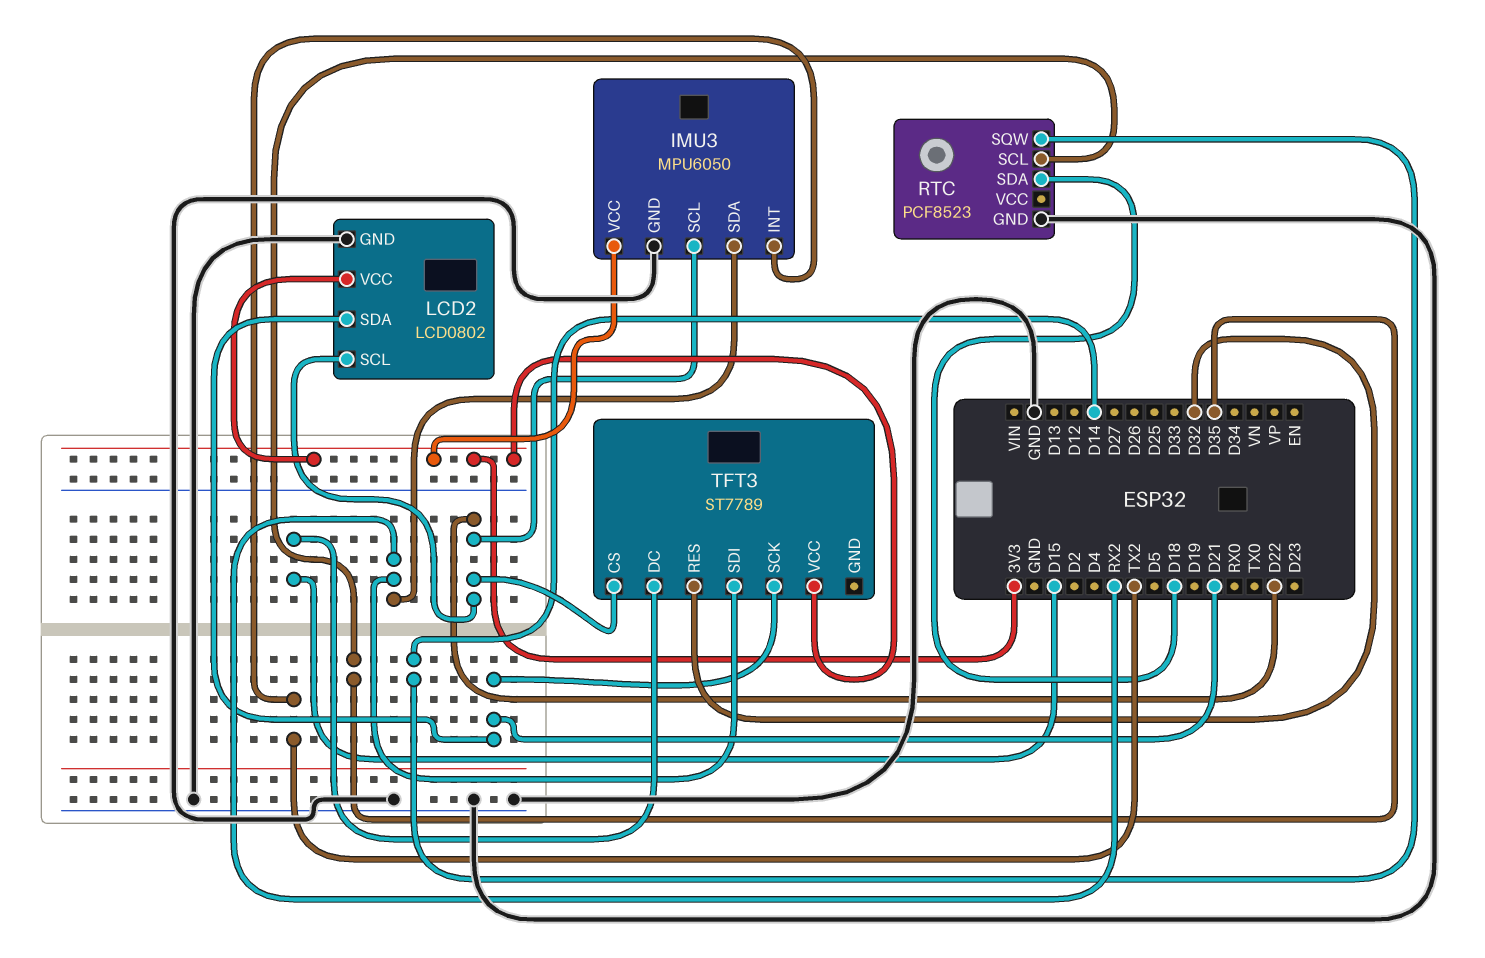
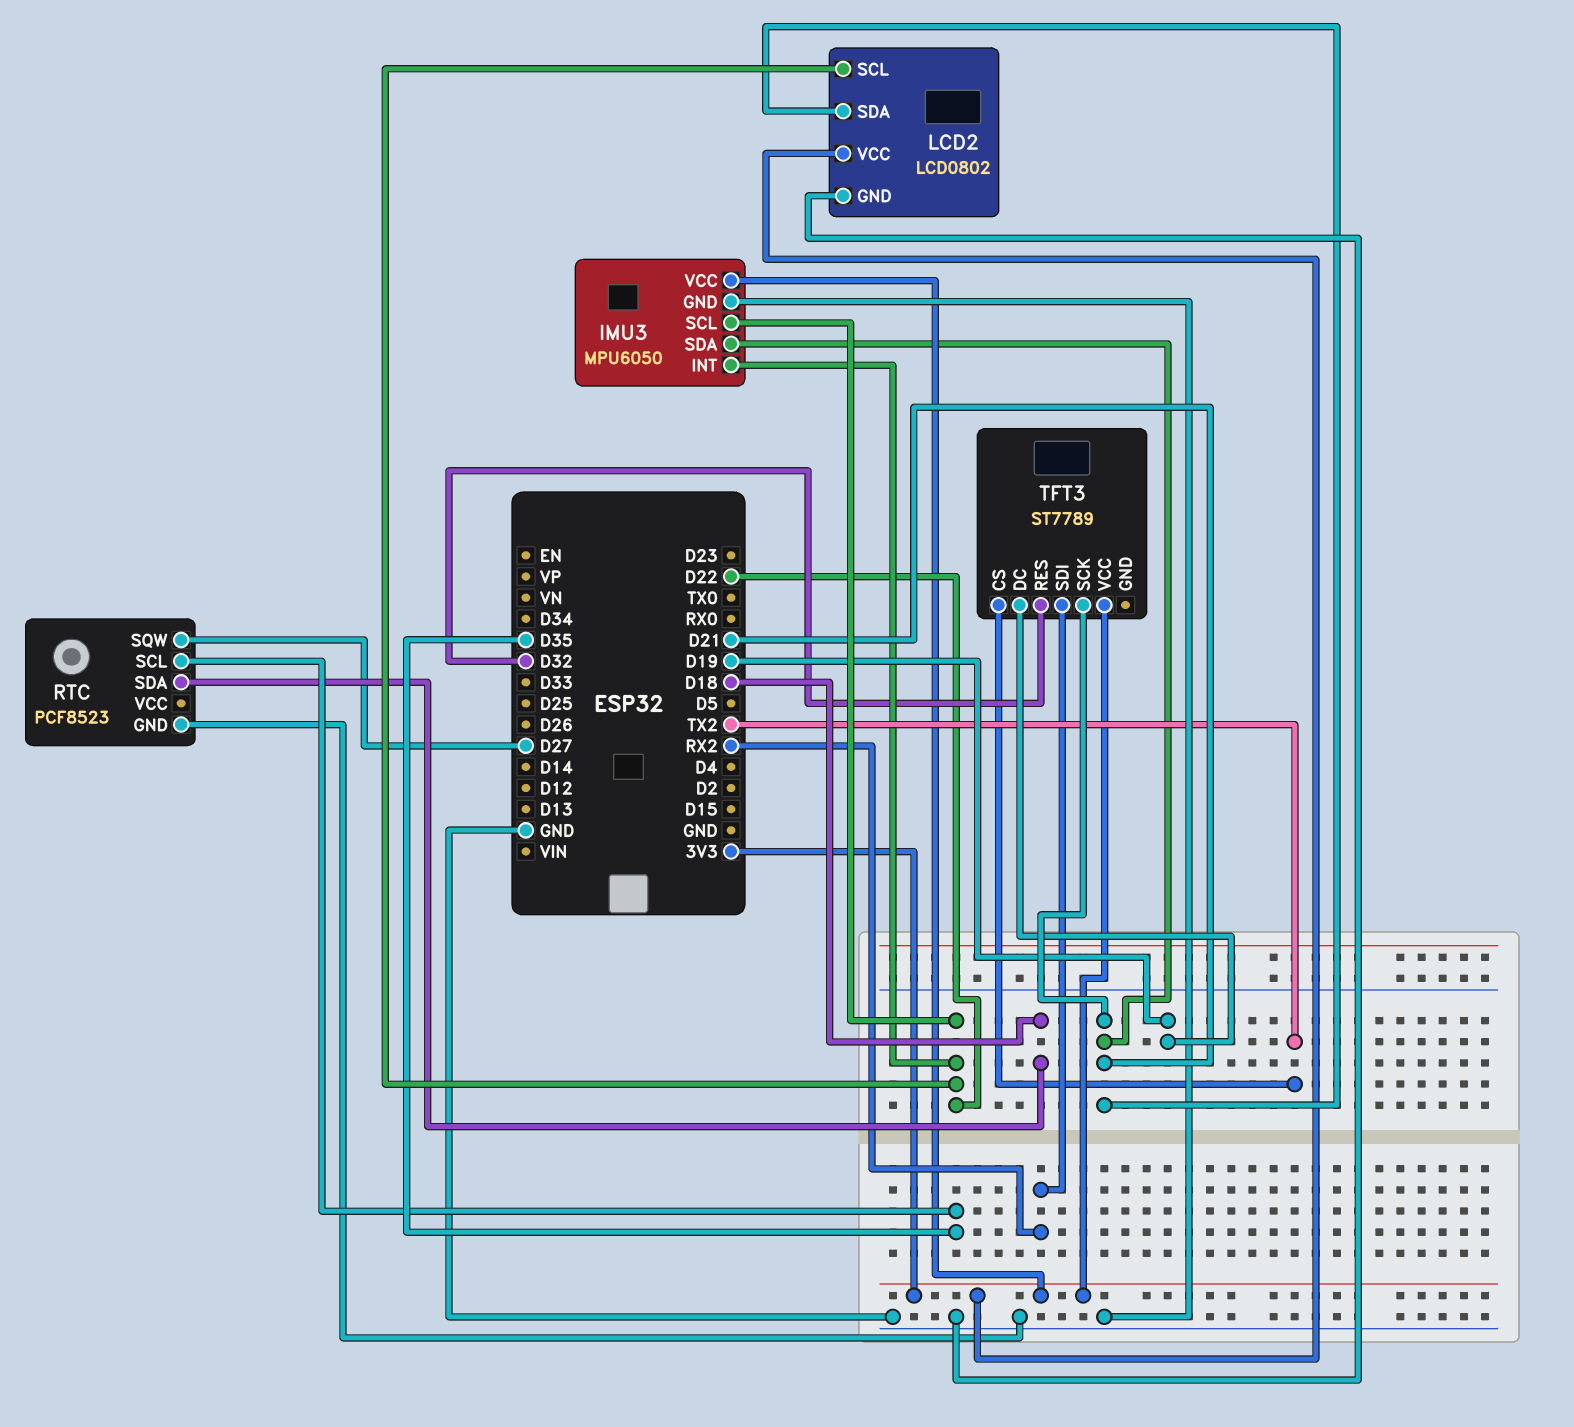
IMU3 pin INT: TX2 -> D22
IMU3 pin SDA: RX2 -> D21
RTC pin SQW: D14 -> D27
TFT3 pin CS: D22 -> TX2
TFT3 pin DC: D15 -> D19

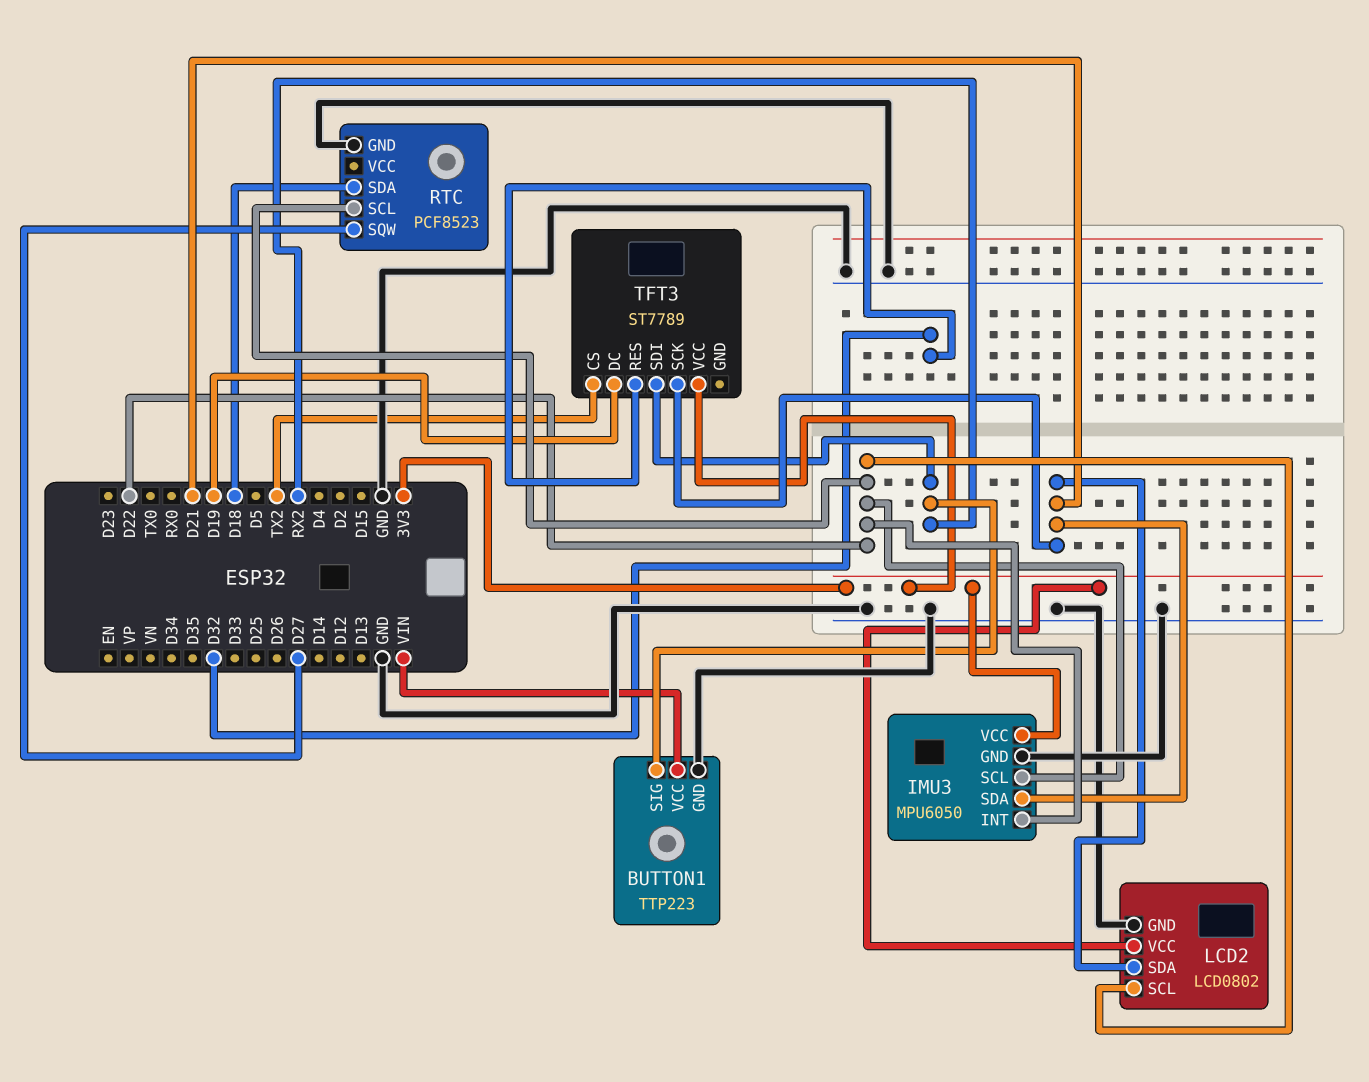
BUTTON1: none -> TTP223
BUTTON1 pin GND: none -> GND
BUTTON1 pin SIG: none -> RX2
BUTTON1 pin VCC: none -> VIN
RTC pin SCL: D35 -> D22

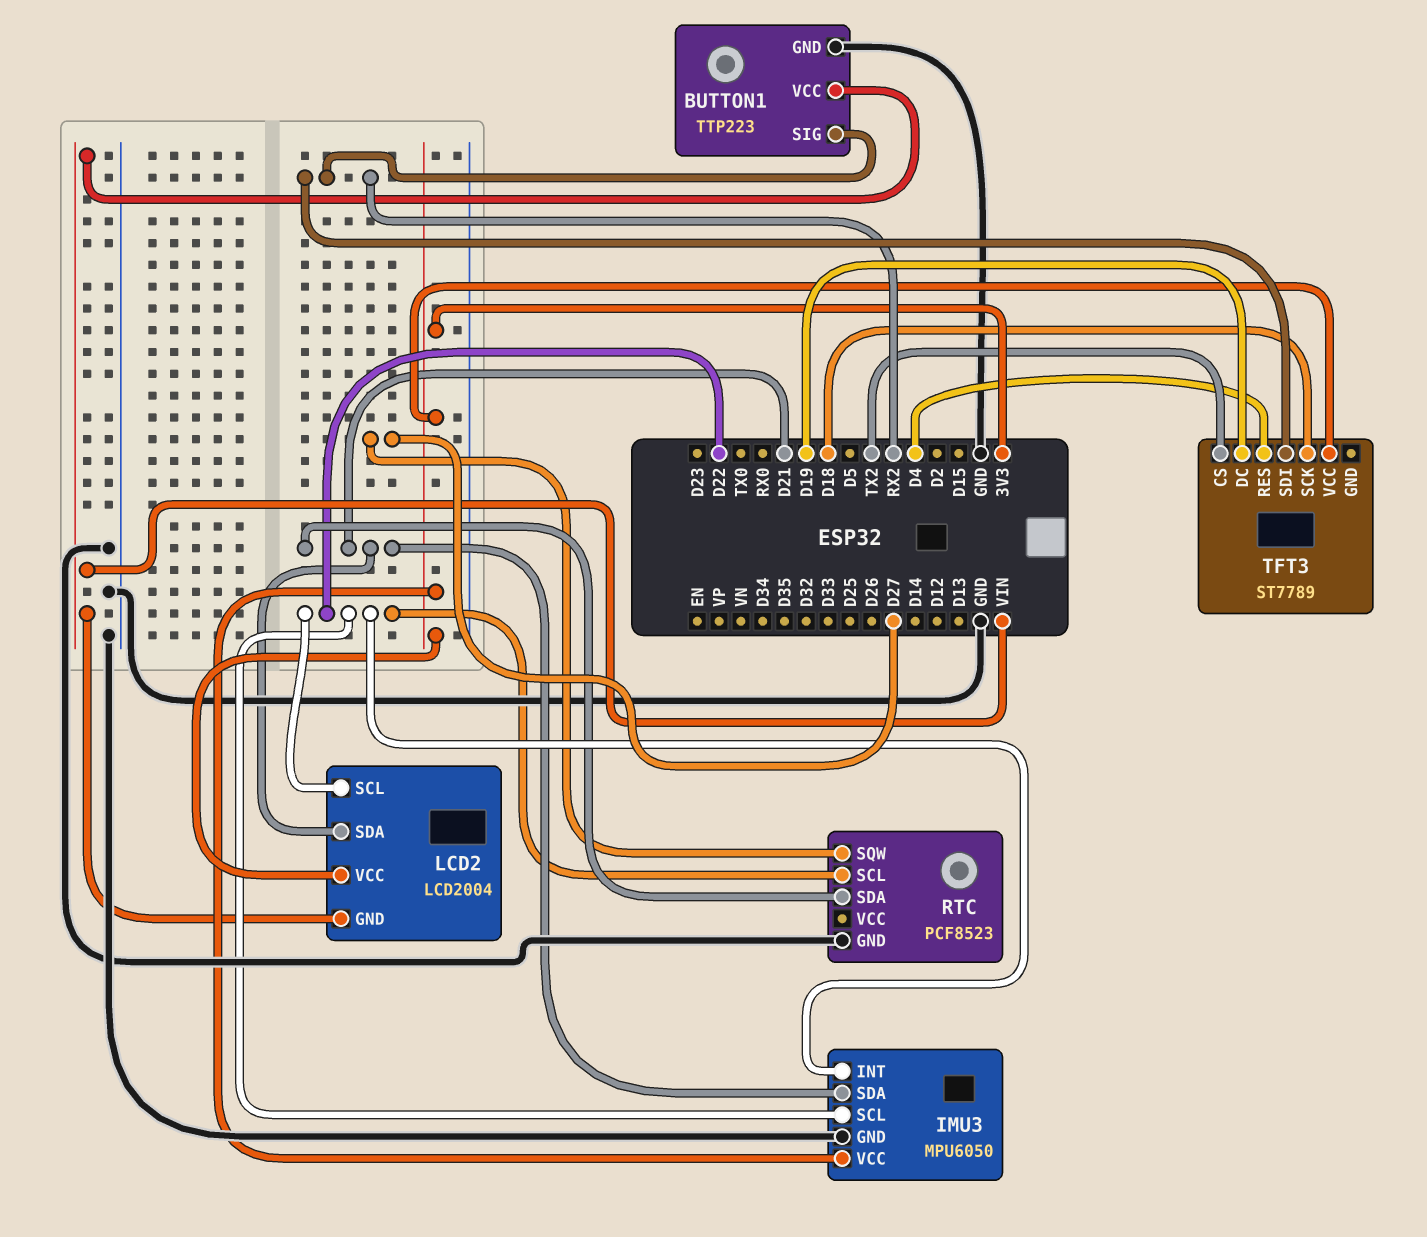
LCD2: LCD0802 -> LCD2004
LCD2 pin GND: GND -> VIN
RTC pin SDA: D18 -> D21
TFT3 pin RES: D32 -> D4
TFT3 pin SCK: D21 -> D18

